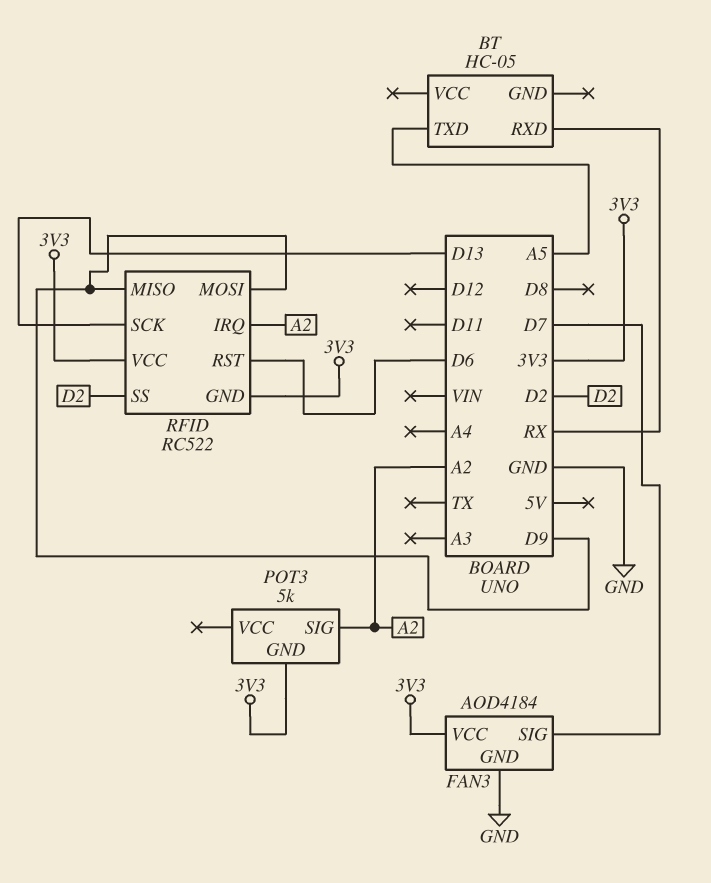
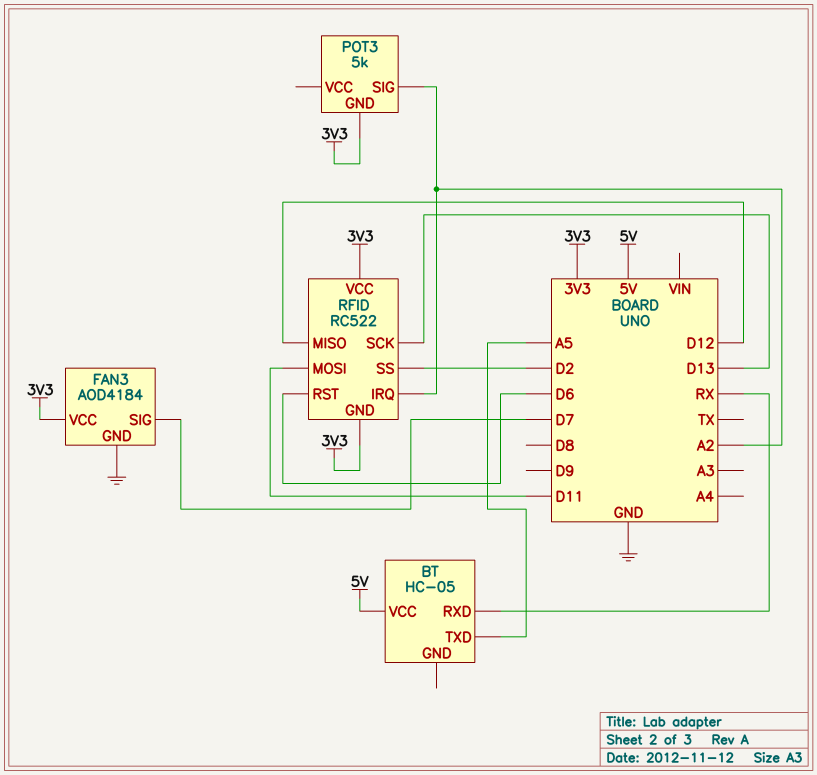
BT pin VCC: none -> 5V
RFID pin MISO: D9 -> D12
RFID pin MOSI: D9 -> D11

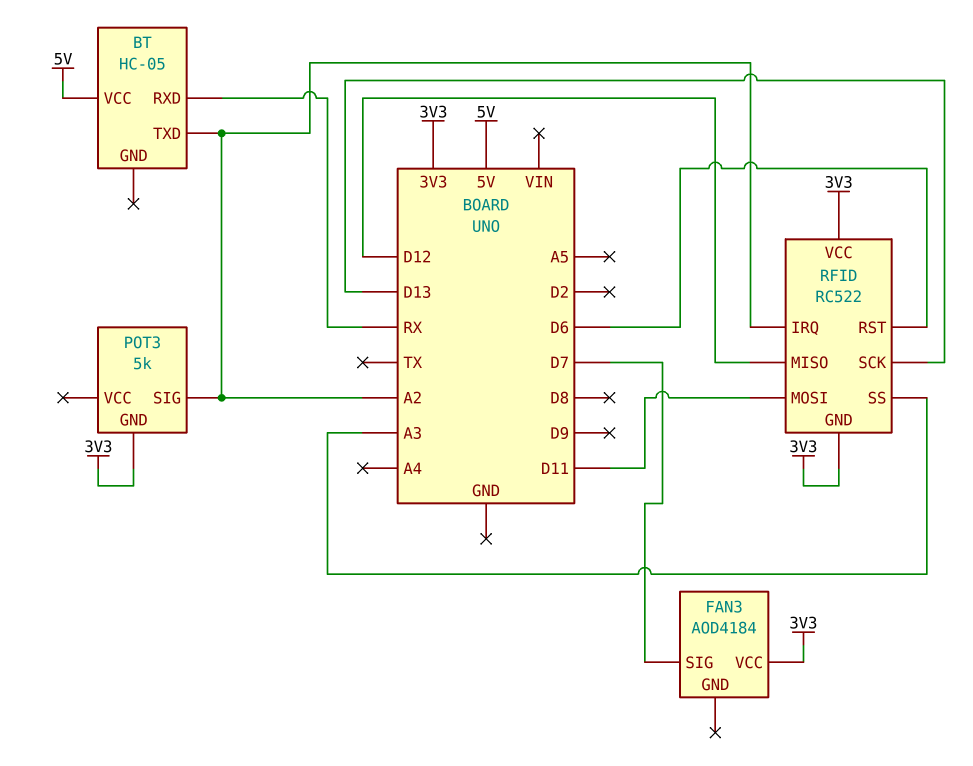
BT pin TXD: A5 -> A2
FAN3 pin GND: GND -> none
RFID pin SS: D2 -> A3

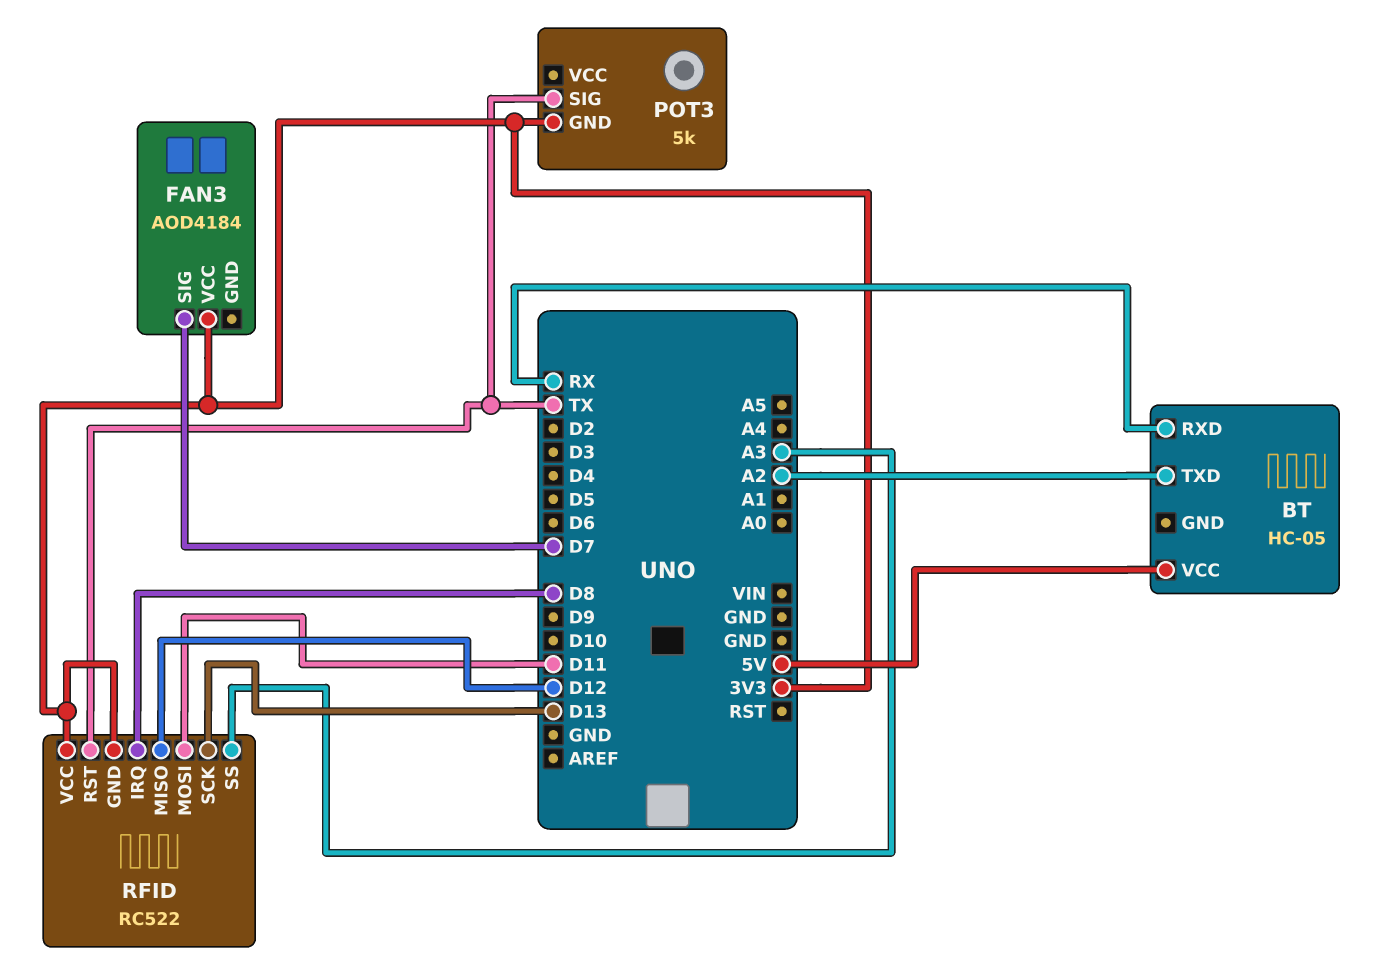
POT3 pin SIG: A2 -> TX
RFID pin IRQ: A2 -> D8
RFID pin RST: D6 -> TX

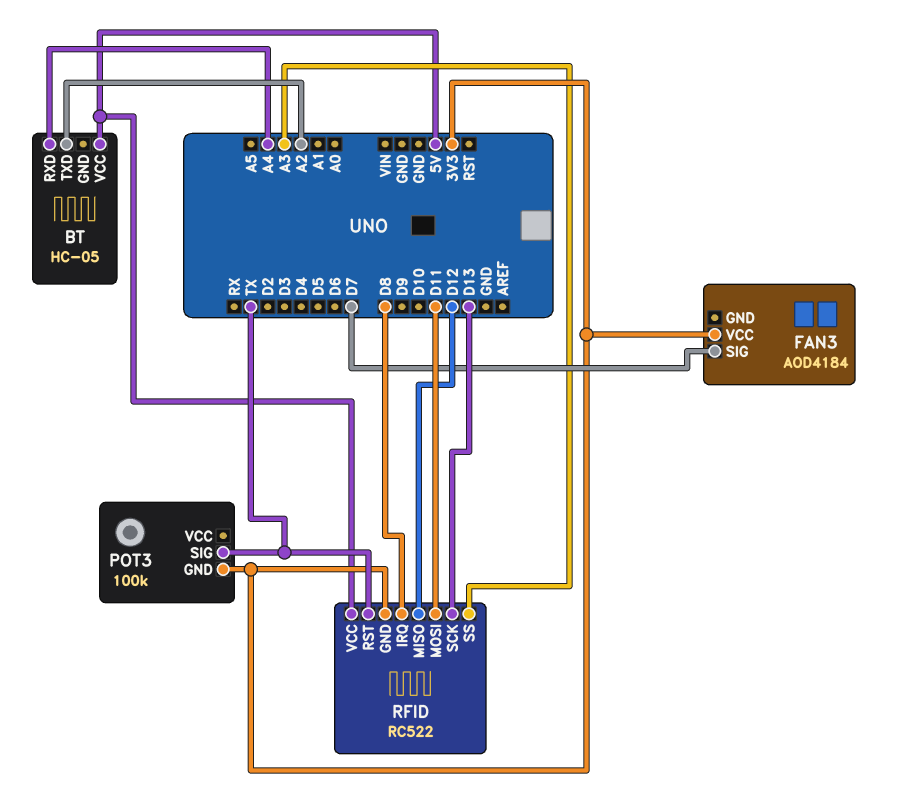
BT pin RXD: RX -> A4
POT3: 5k -> 100k
RFID pin VCC: 3V3 -> 5V

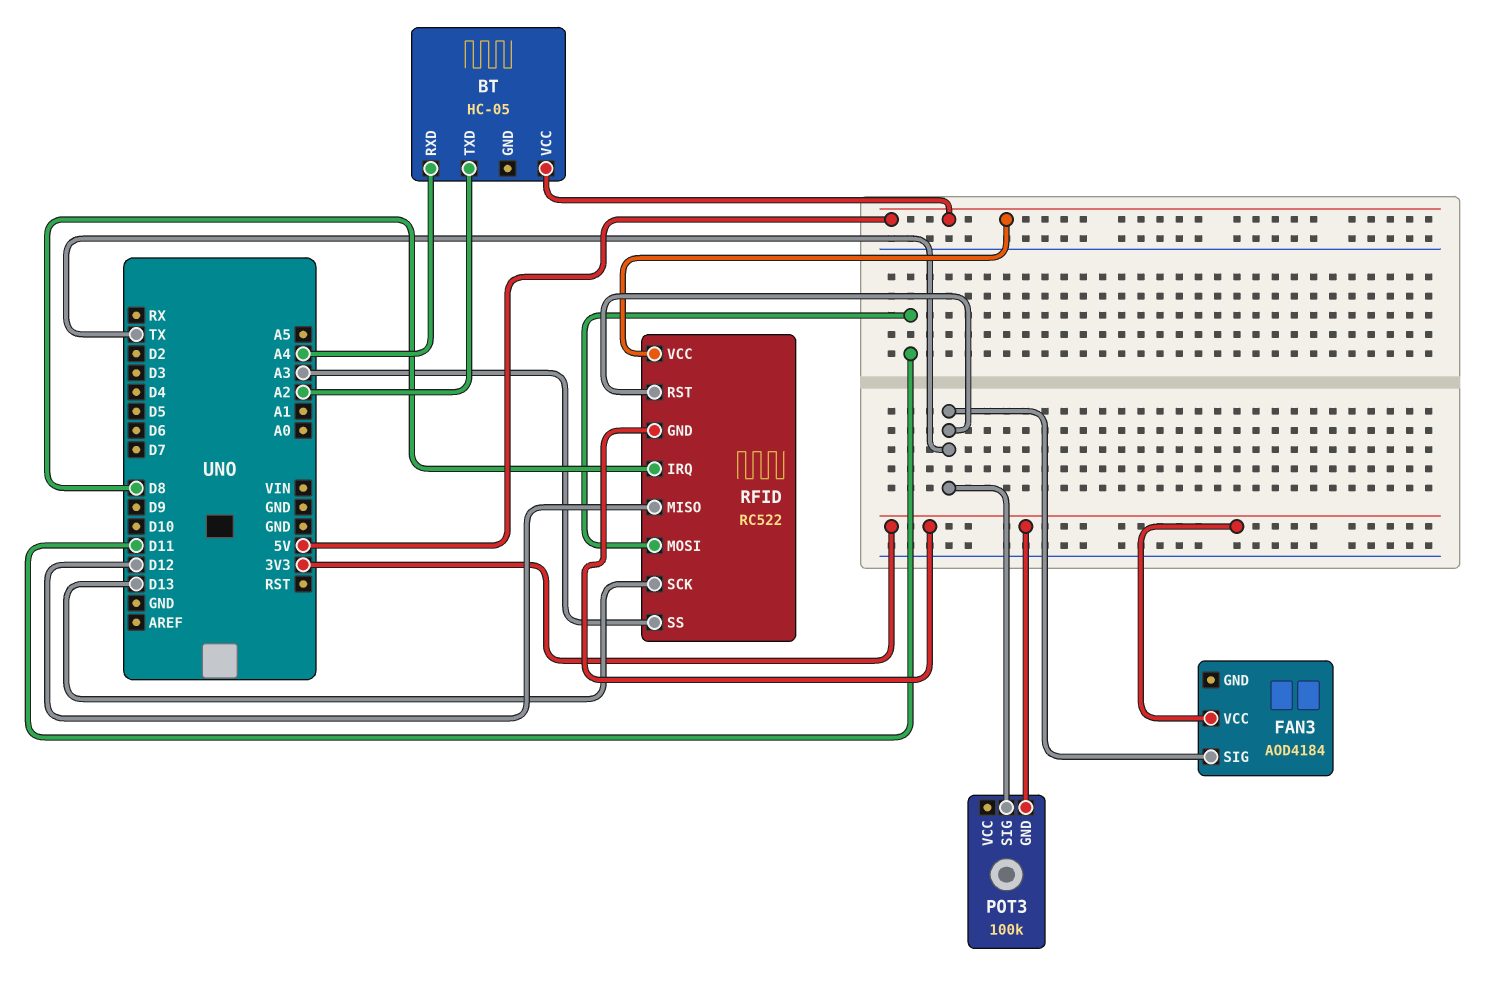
FAN3 pin SIG: D7 -> TX

